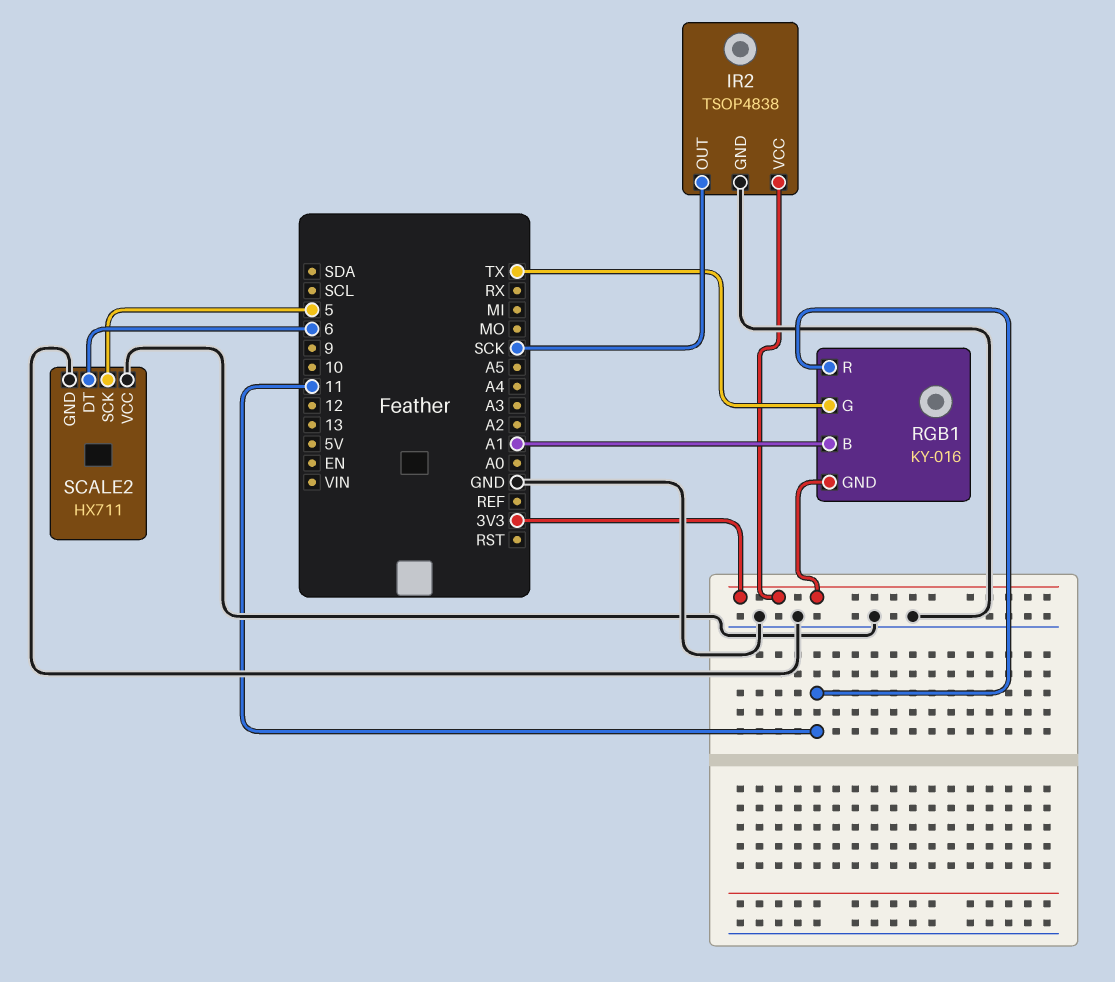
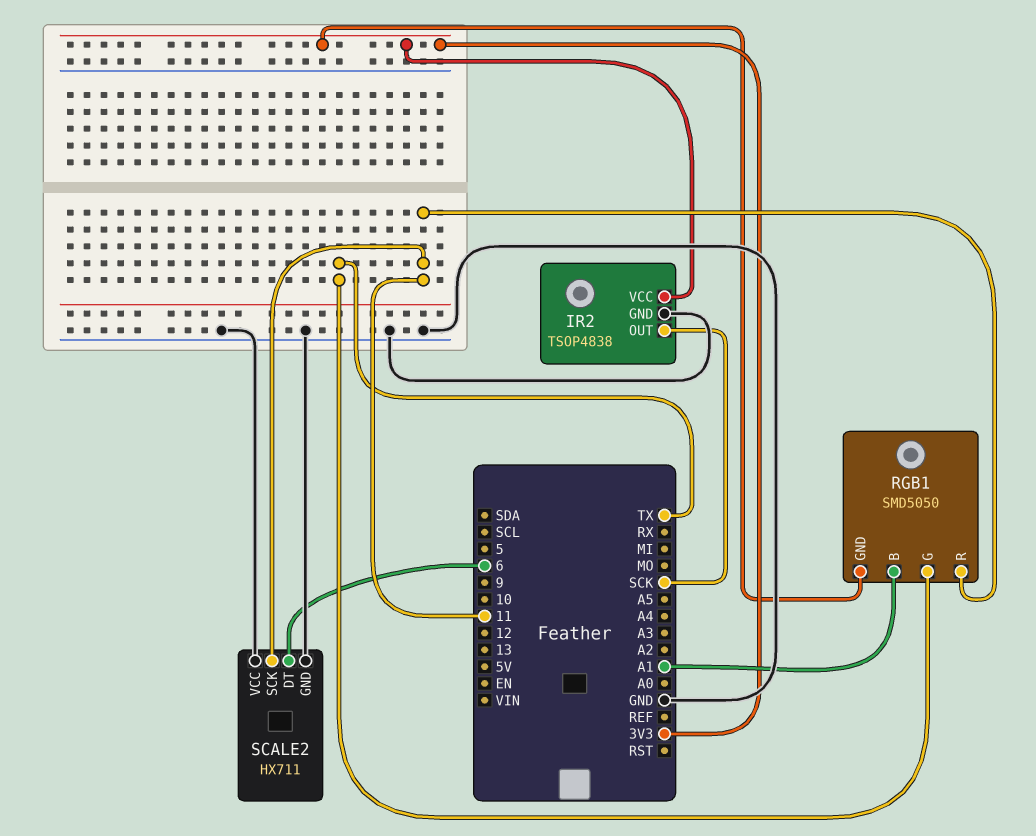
RGB1: KY-016 -> SMD5050
SCALE2 pin SCK: 5 -> 11

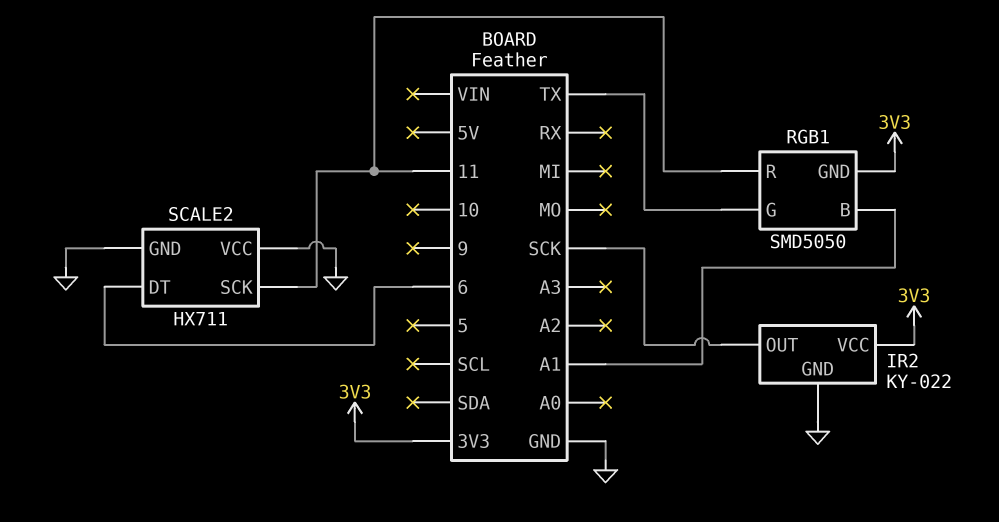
IR2: TSOP4838 -> KY-022

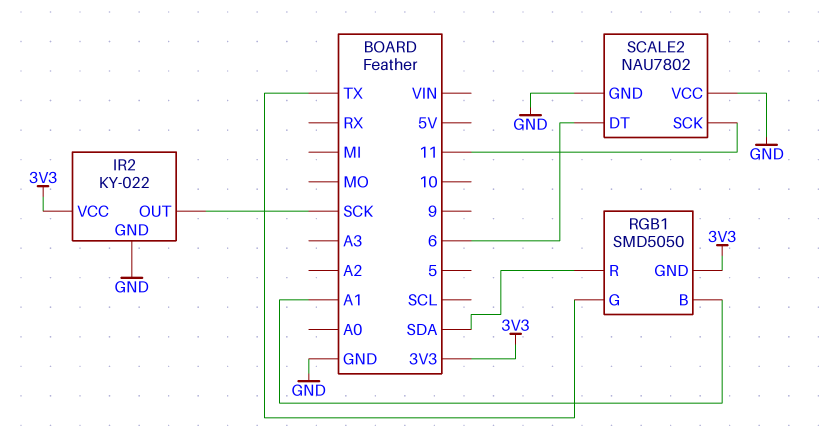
RGB1 pin R: 11 -> SDA
SCALE2: HX711 -> NAU7802

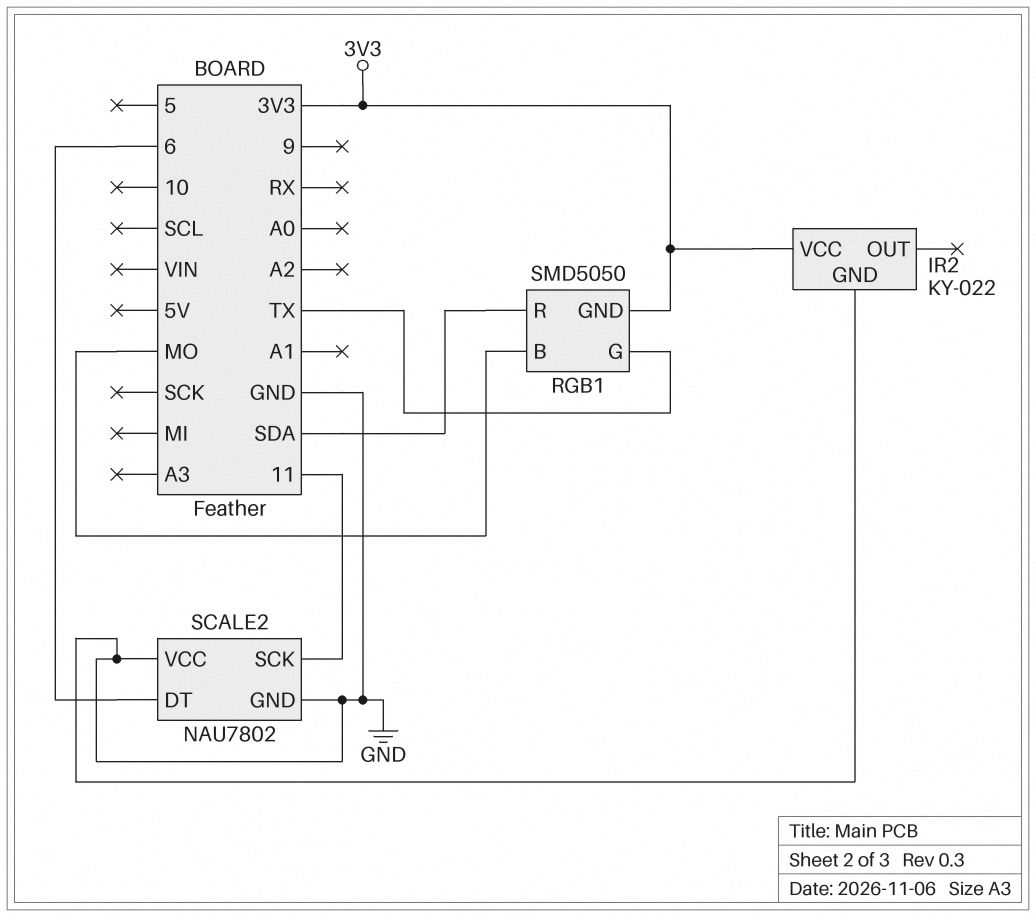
IR2 pin OUT: SCK -> none
RGB1 pin B: A1 -> MO

